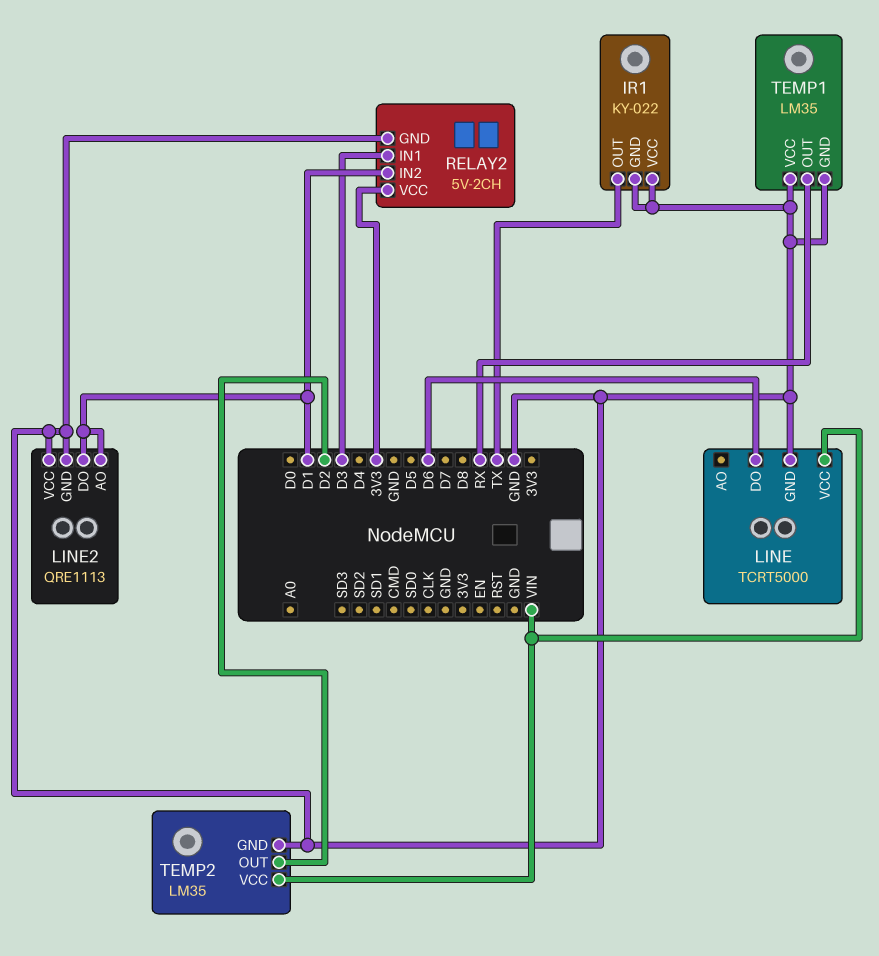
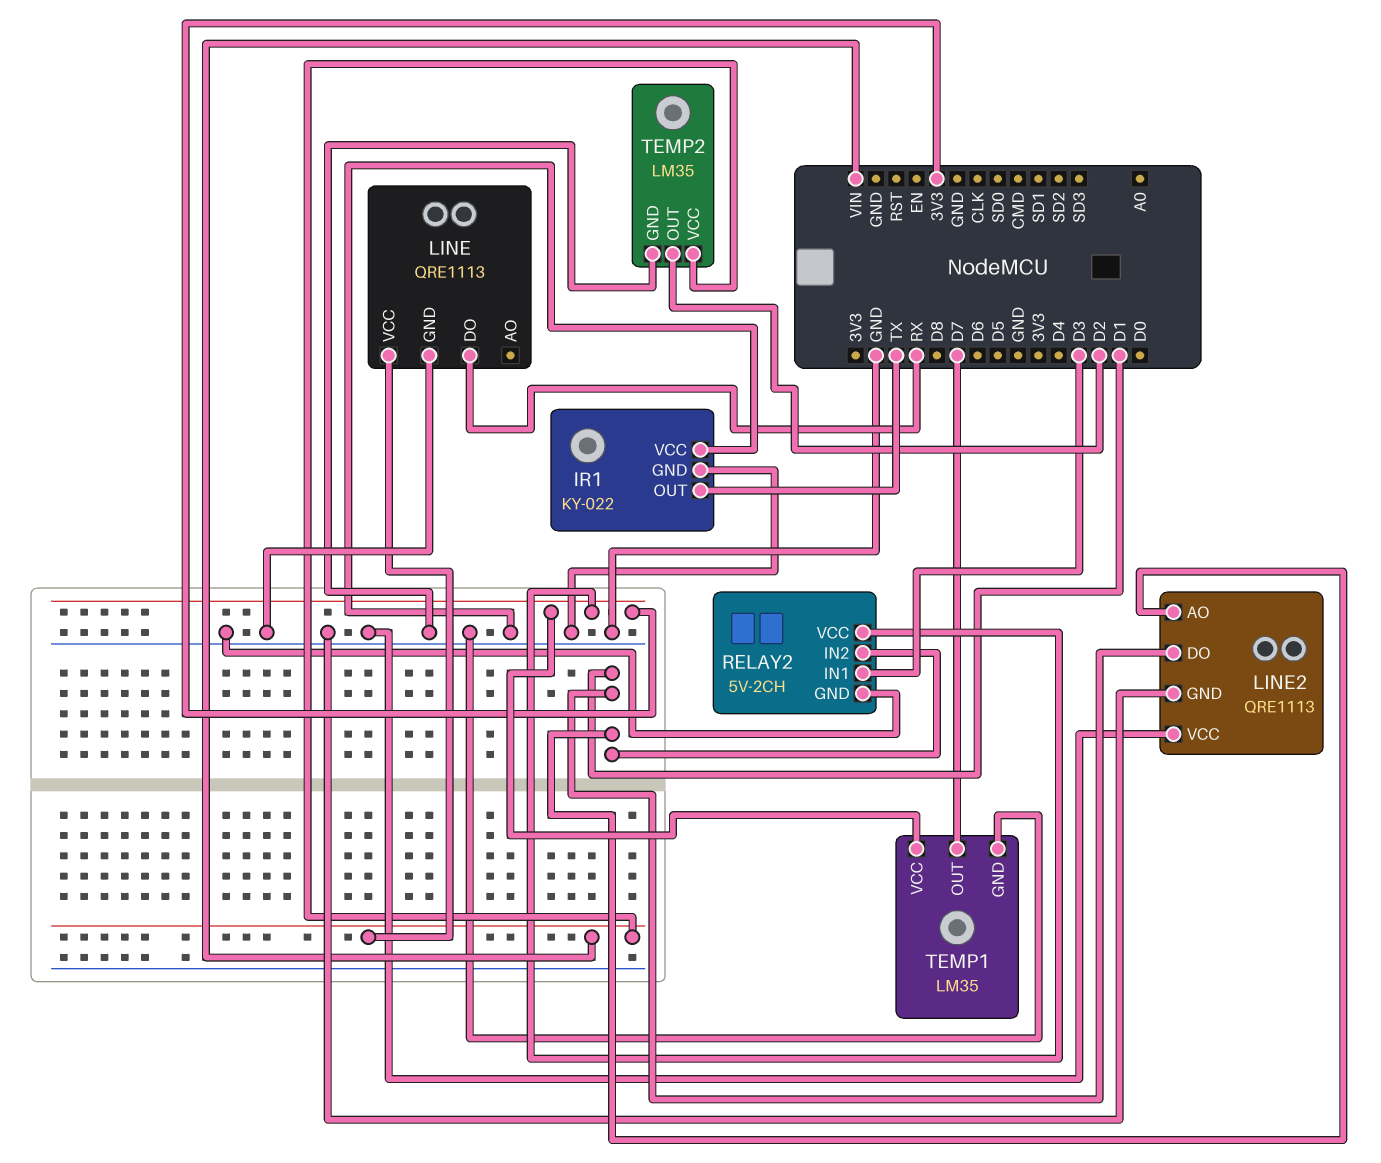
LINE: TCRT5000 -> QRE1113
LINE pin DO: D6 -> RX
TEMP1 pin OUT: RX -> D7
TEMP1 pin VCC: GND -> 3V3

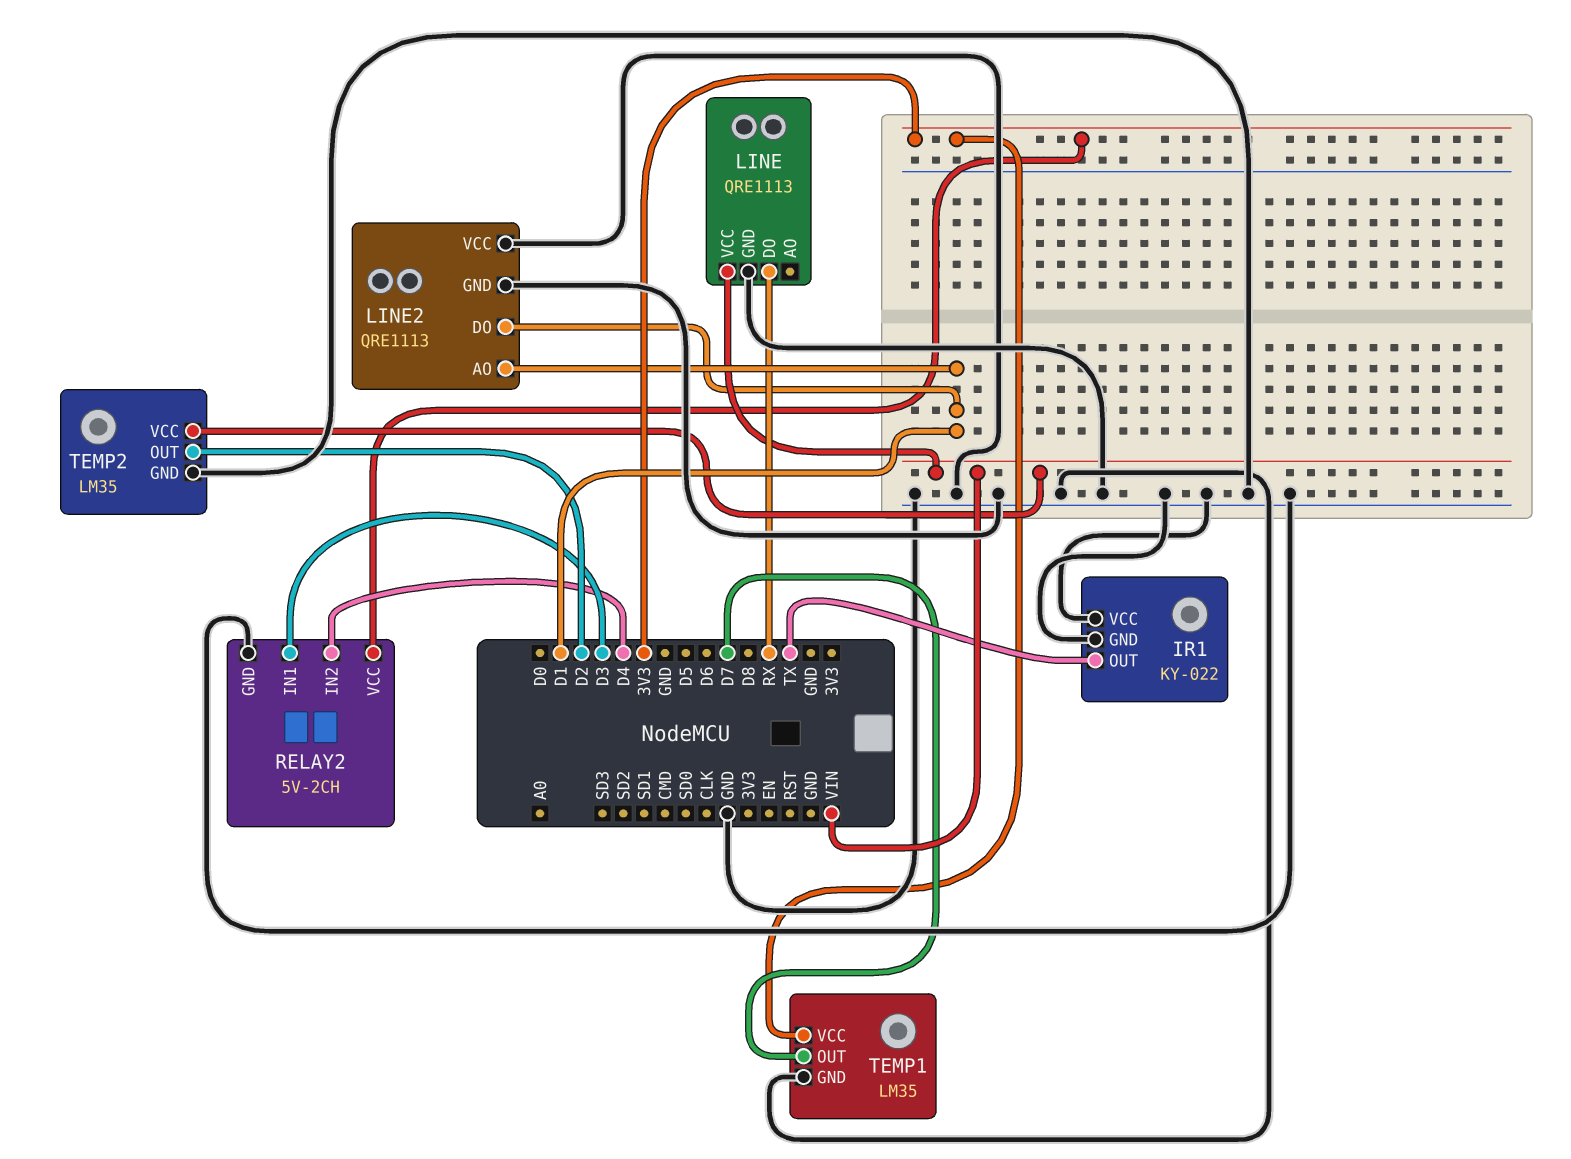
RELAY2 pin IN2: D1 -> D4

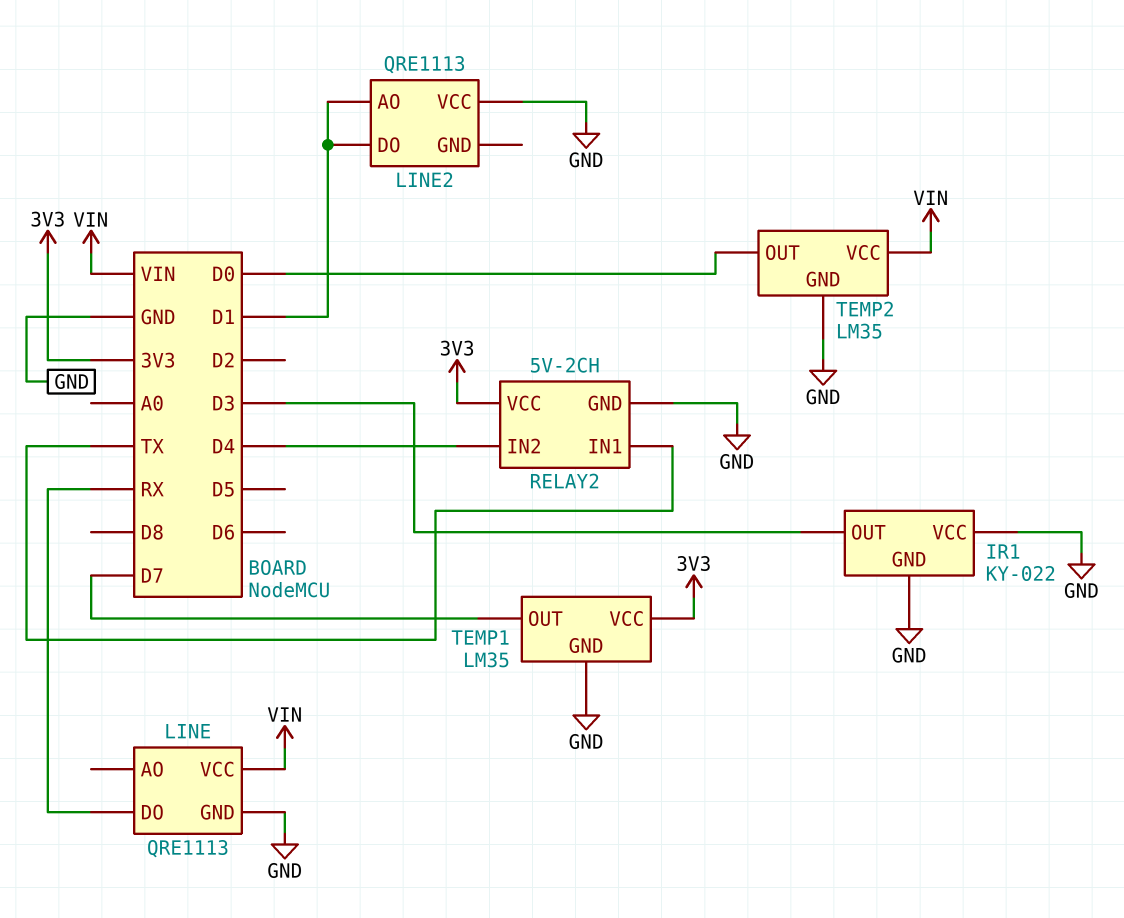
IR1 pin OUT: TX -> D3
LINE2 pin GND: GND -> none
RELAY2 pin IN1: D3 -> TX
TEMP2 pin OUT: D2 -> D0

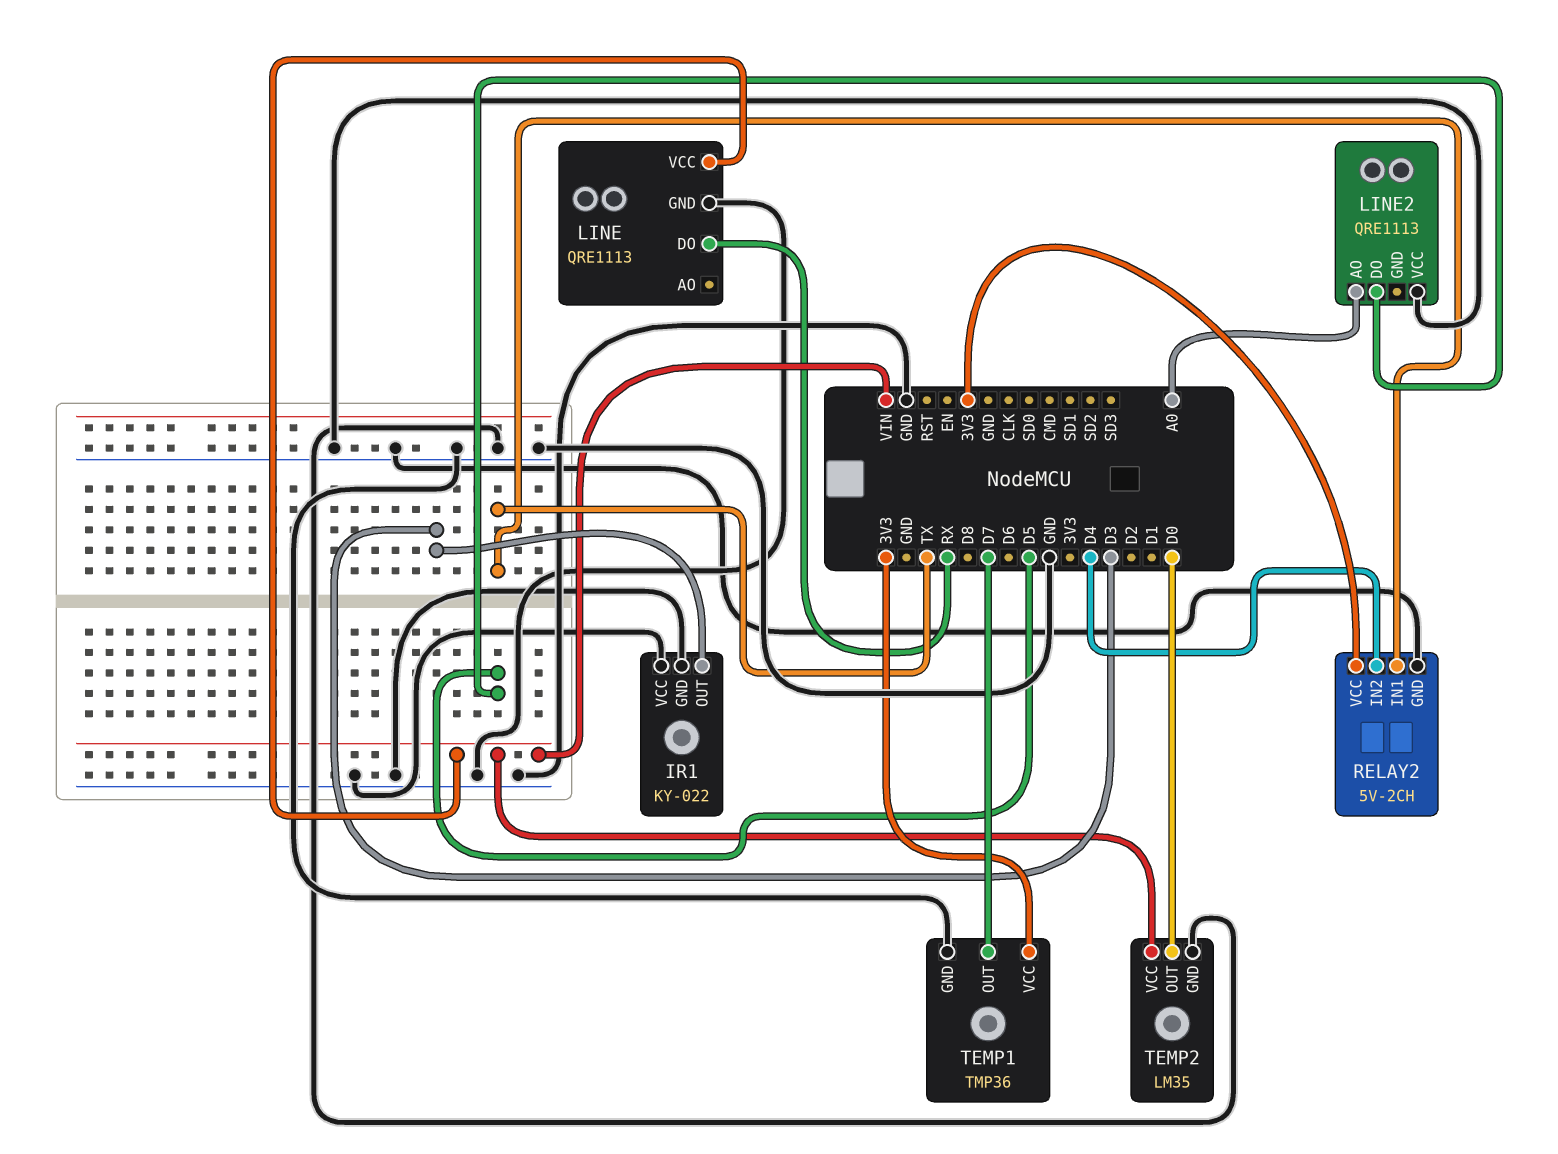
LINE2 pin AO: D1 -> A0
LINE2 pin DO: D1 -> D5
TEMP1: LM35 -> TMP36

